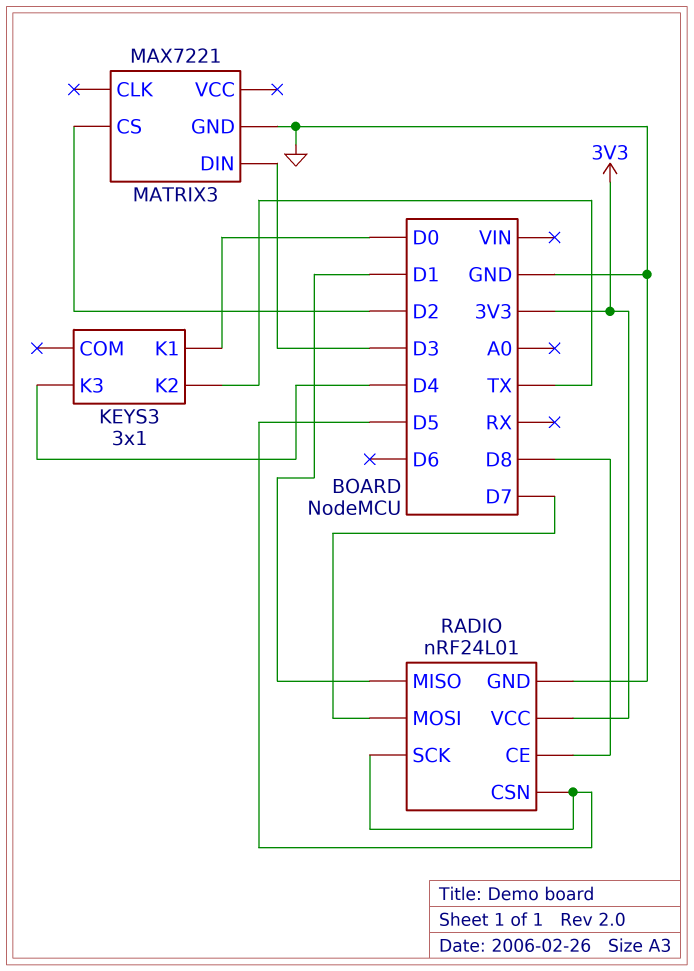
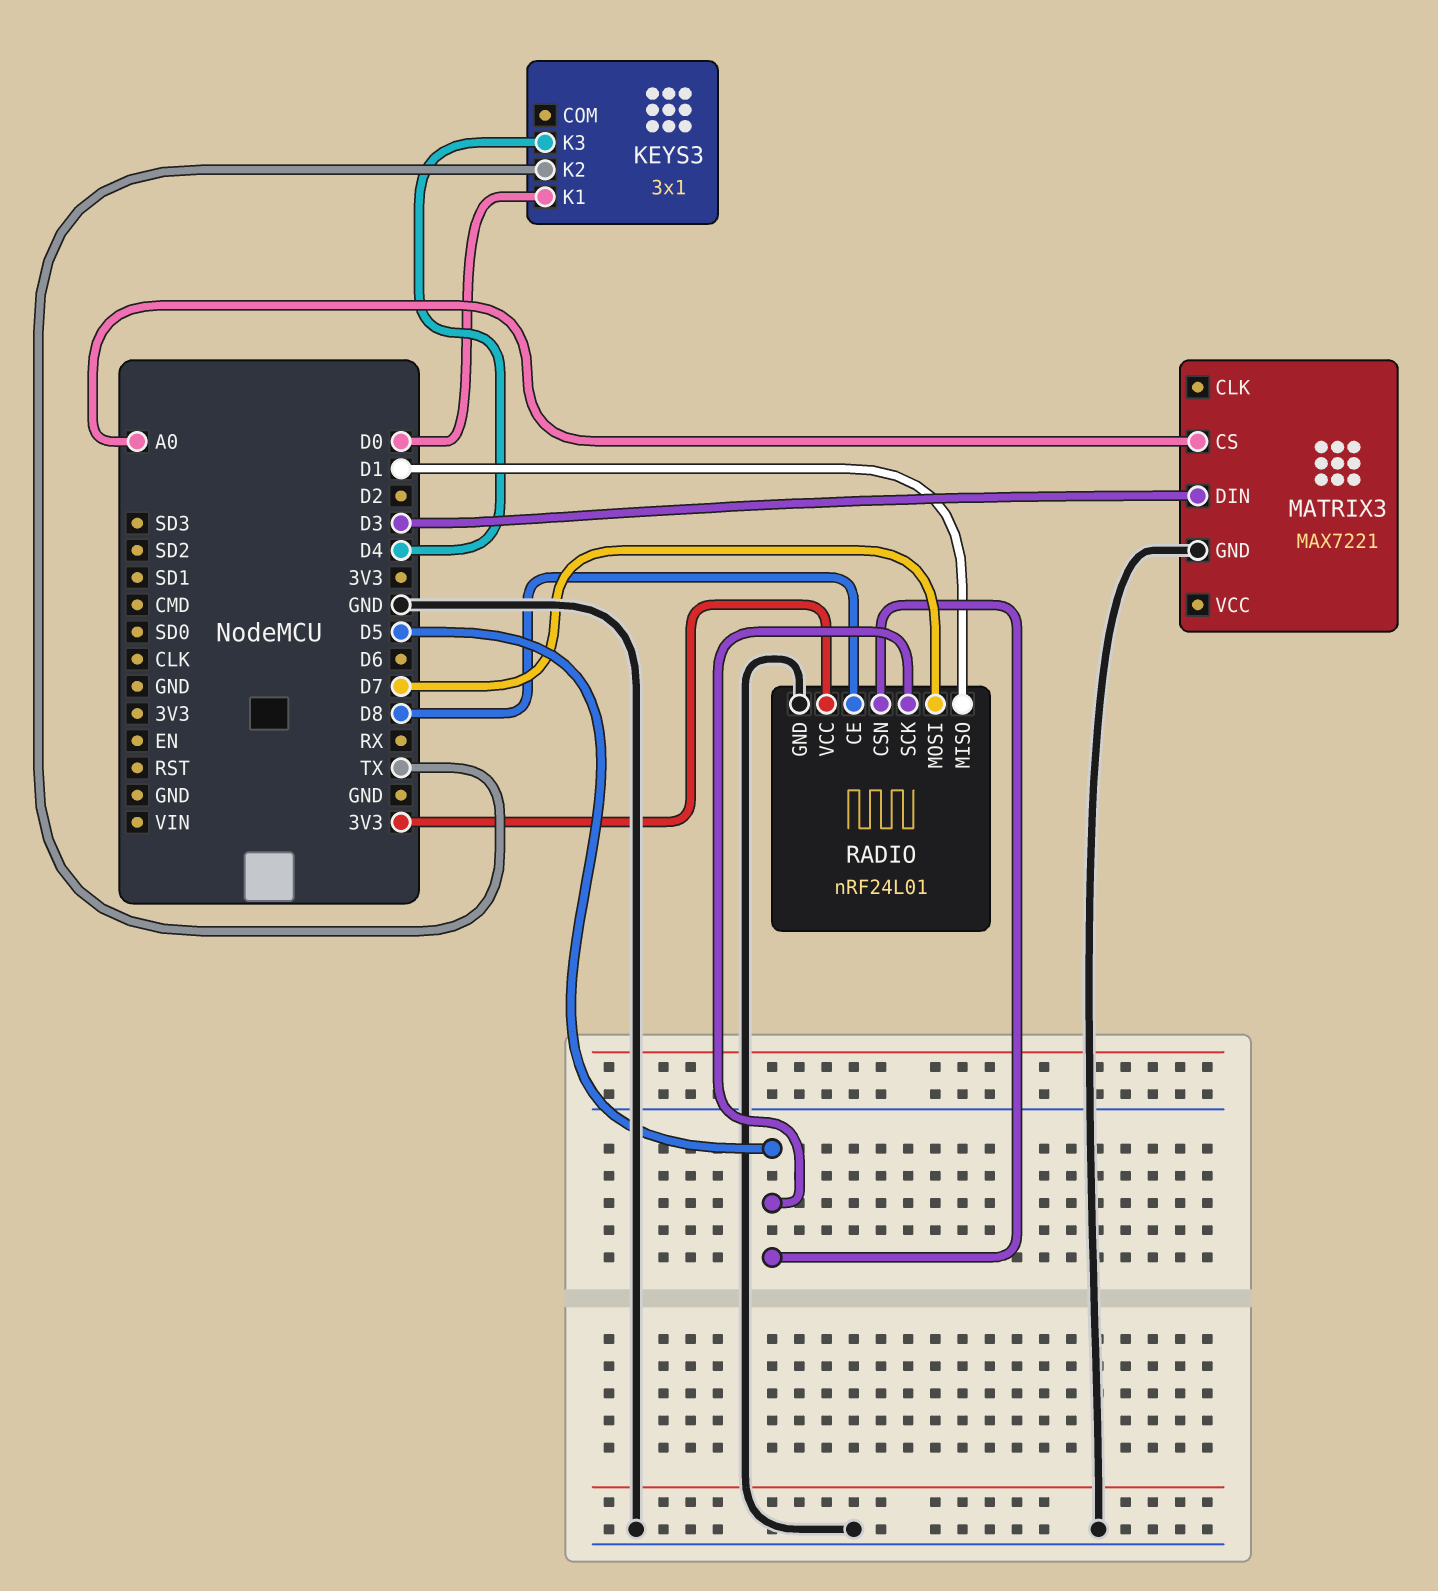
MATRIX3 pin CS: D2 -> A0

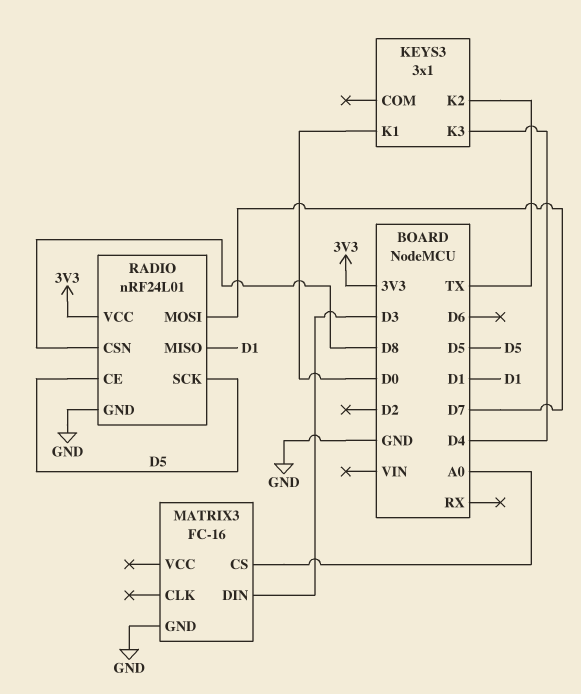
MATRIX3: MAX7221 -> FC-16
RADIO pin CE: D8 -> D5
RADIO pin CSN: D5 -> D8

